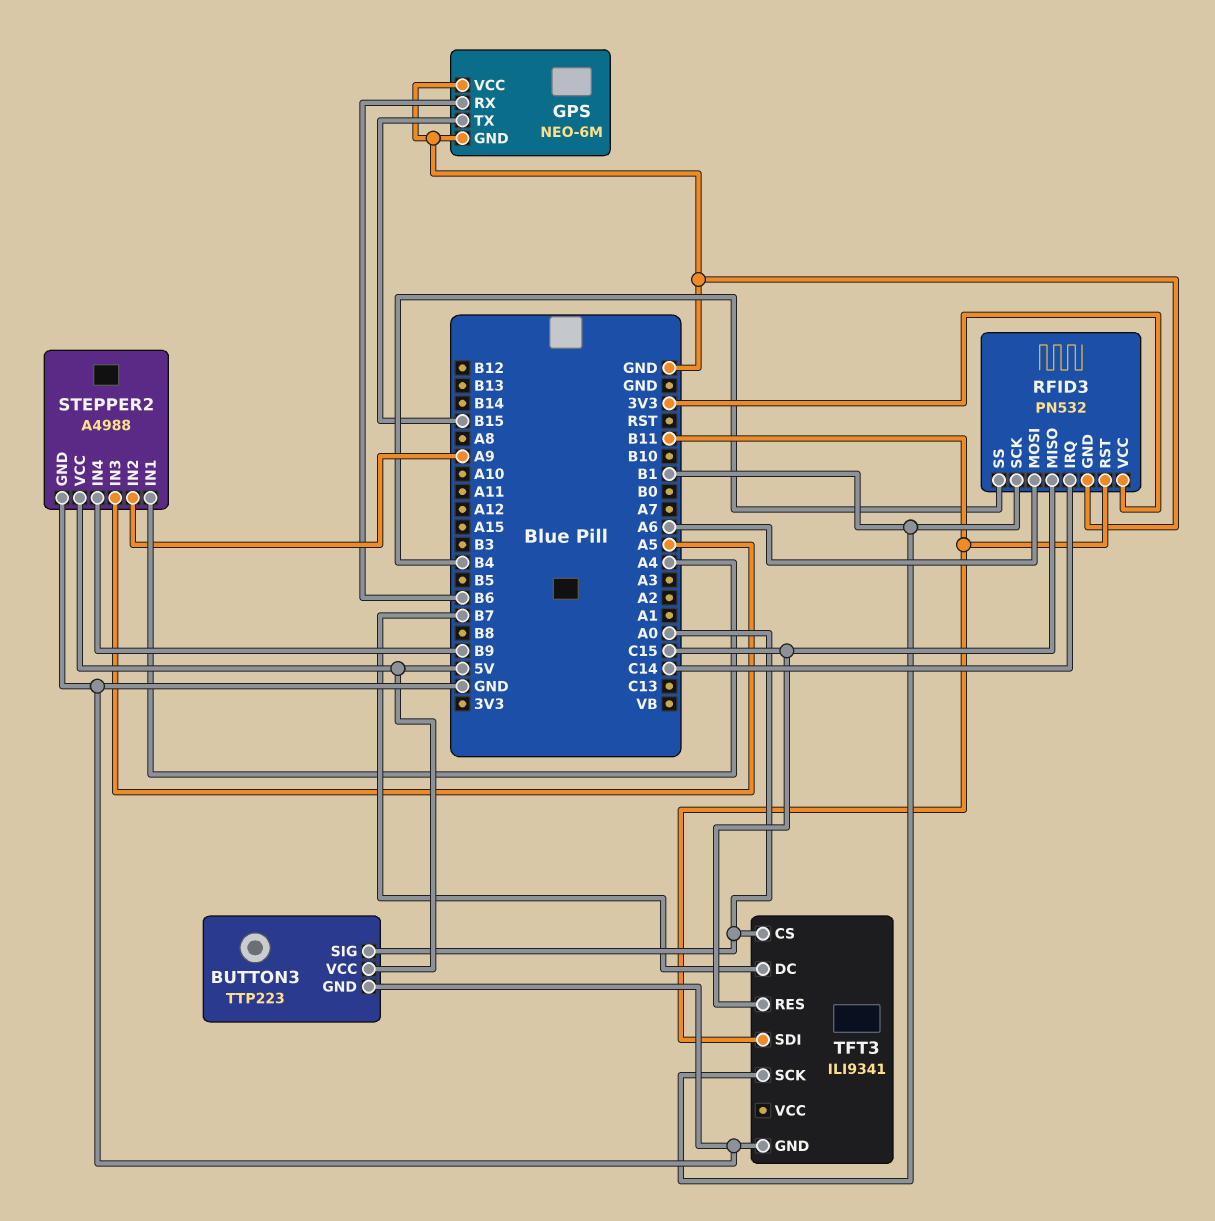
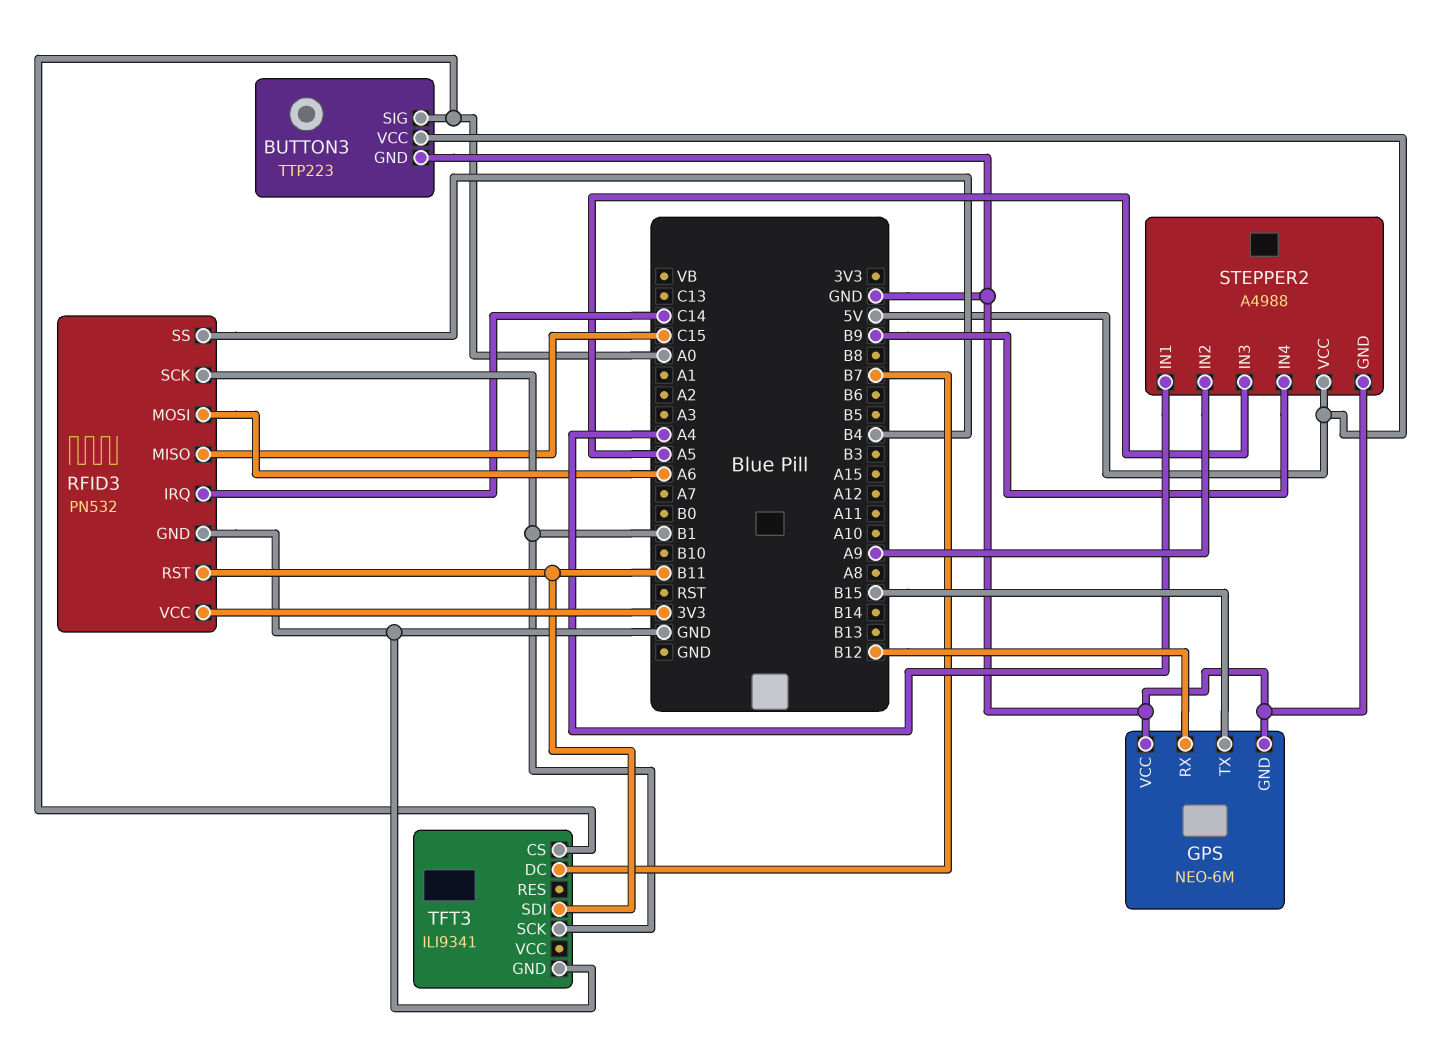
GPS pin RX: B6 -> B12
TFT3 pin RES: C15 -> none

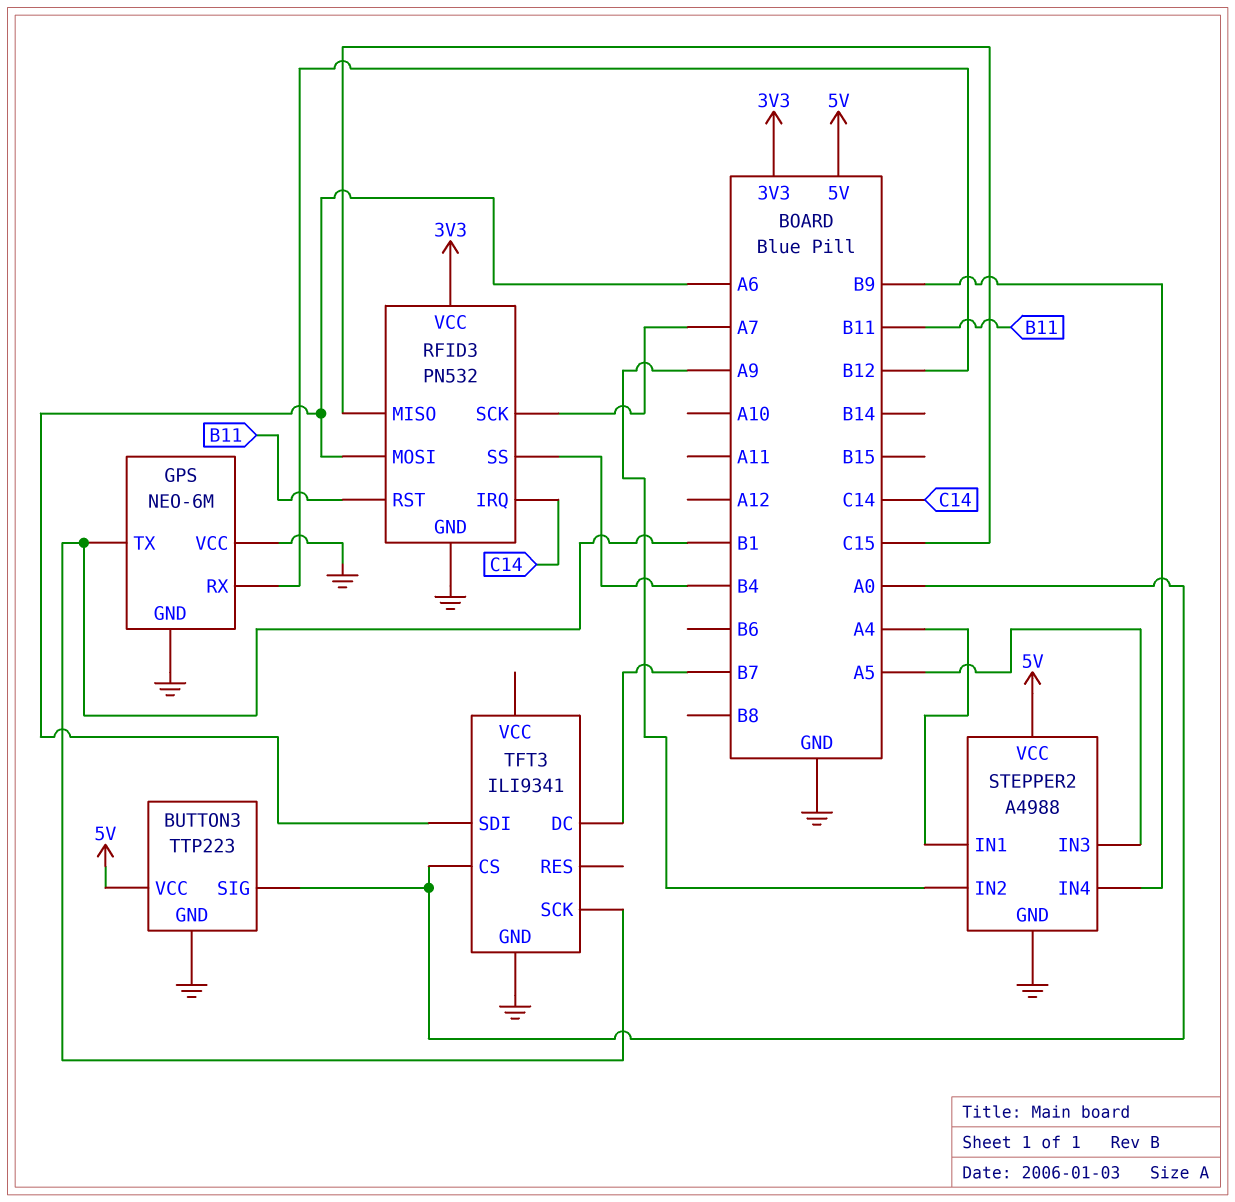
GPS pin TX: B15 -> B1
RFID3 pin SCK: B1 -> A7
TFT3 pin SDI: B11 -> A6

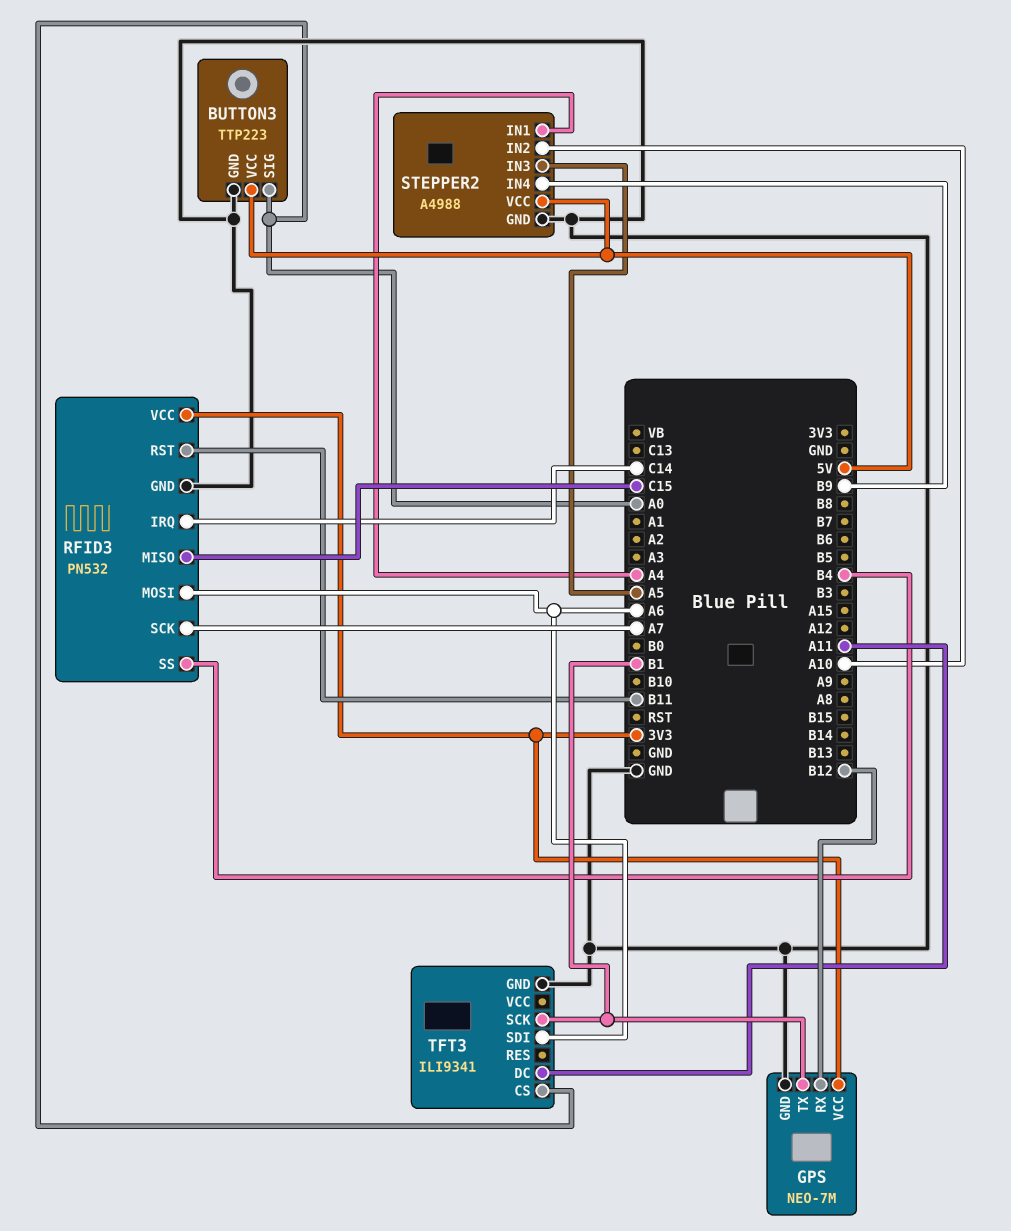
GPS: NEO-6M -> NEO-7M
GPS pin VCC: GND -> 3V3
STEPPER2 pin IN2: A9 -> A10
TFT3 pin DC: B7 -> A11

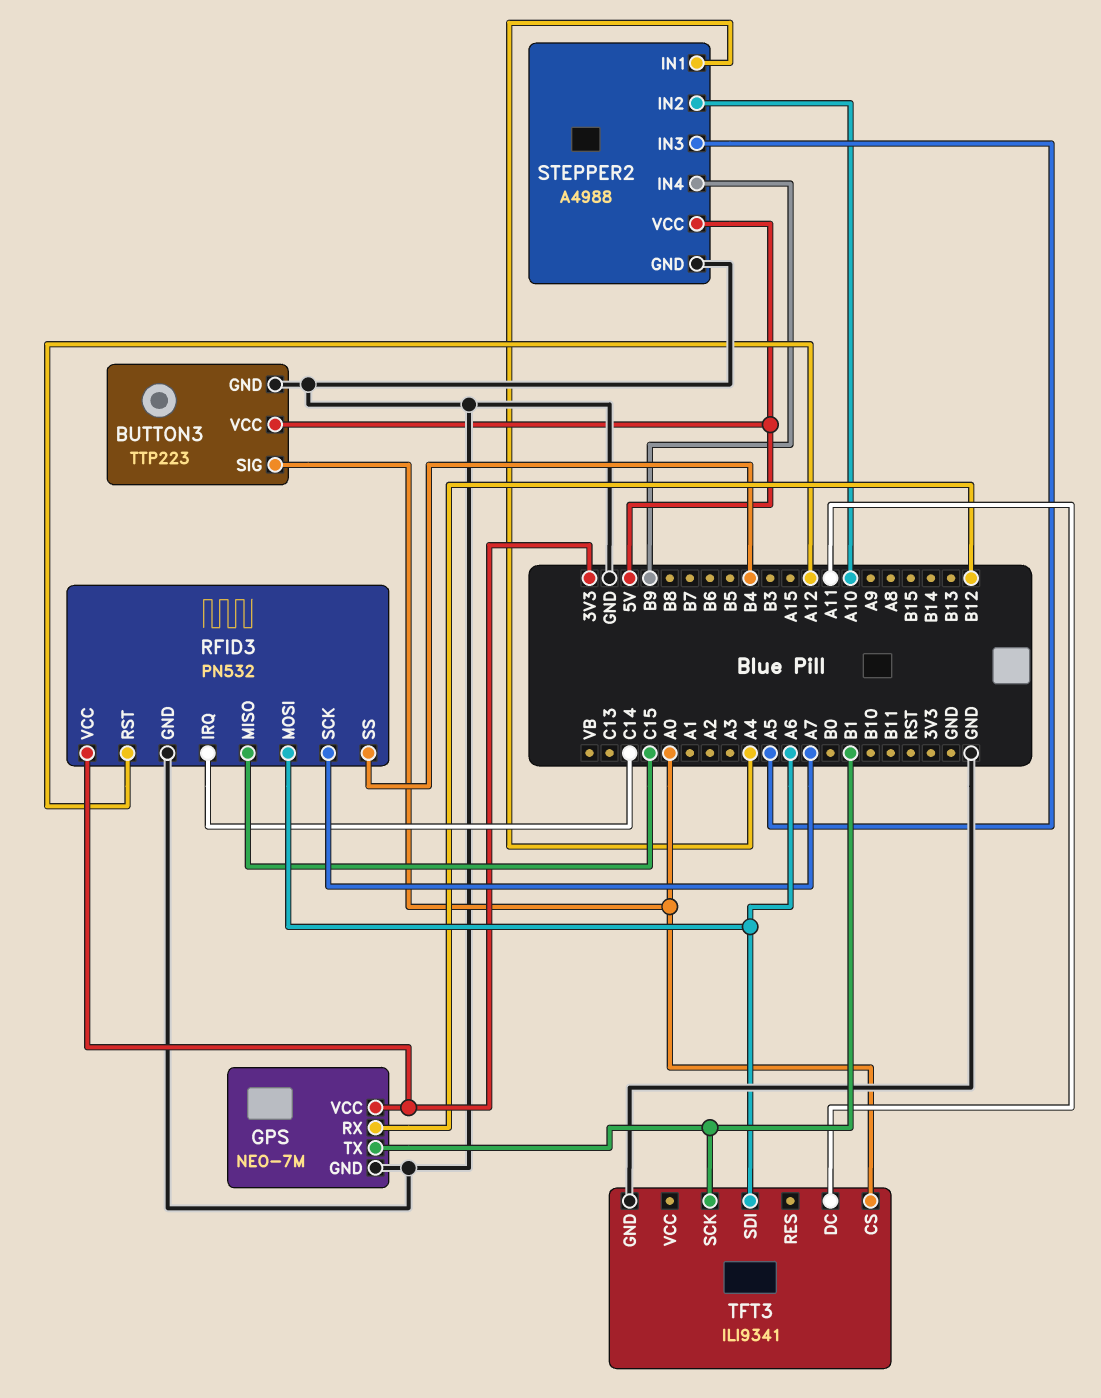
RFID3 pin RST: B11 -> A12

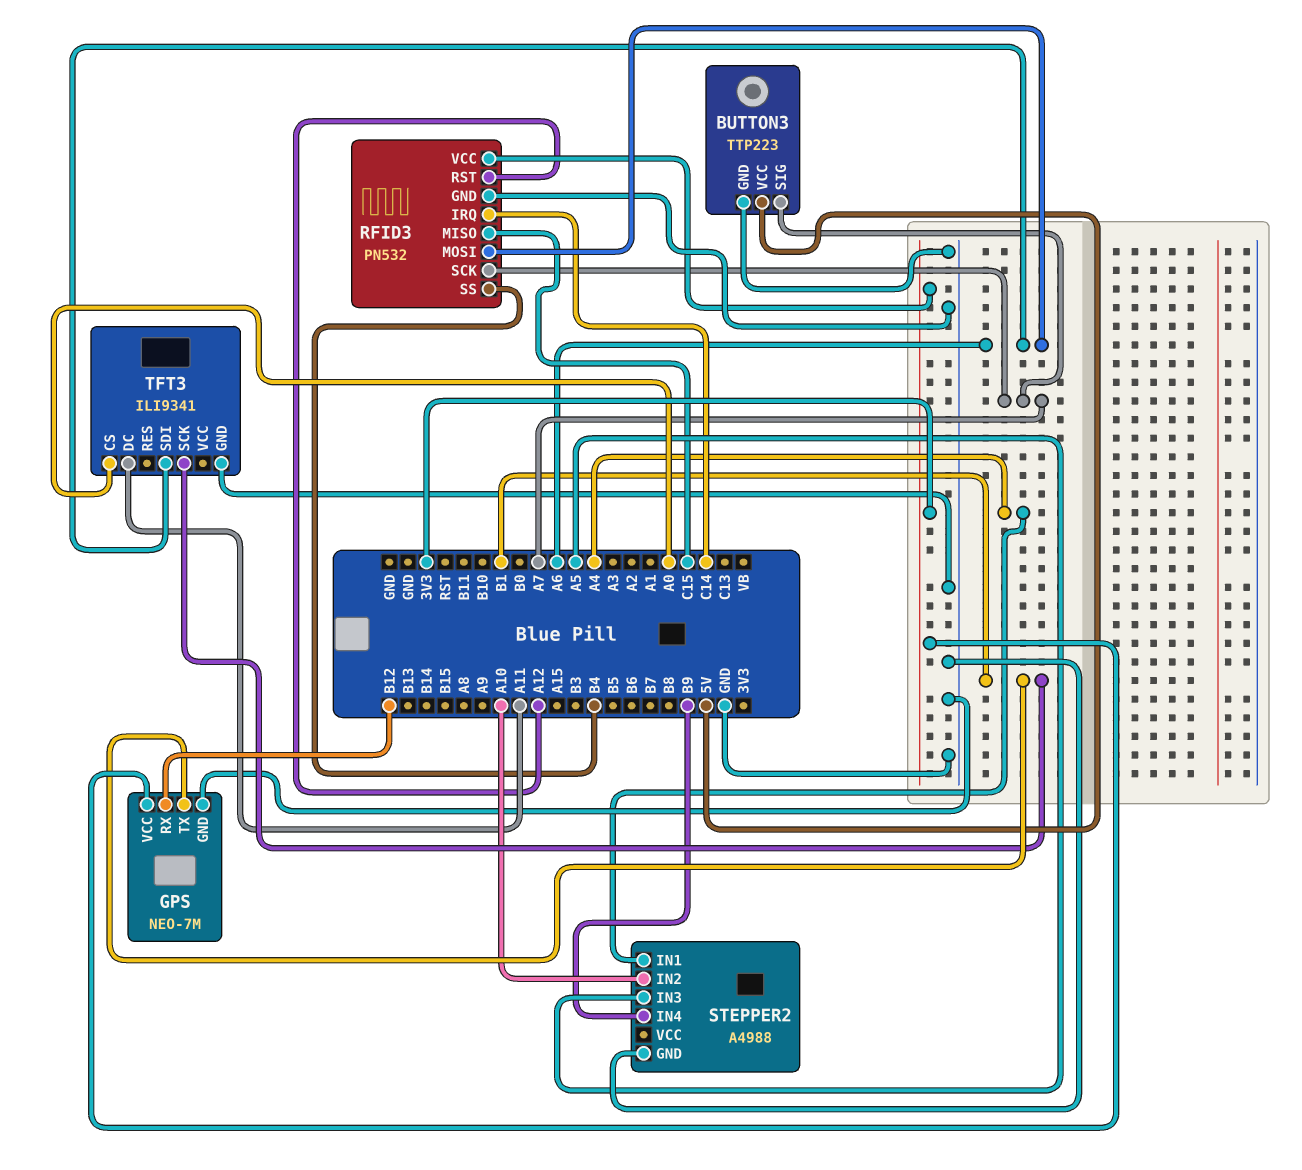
BUTTON3 pin SIG: A0 -> A7
STEPPER2 pin VCC: 5V -> none

